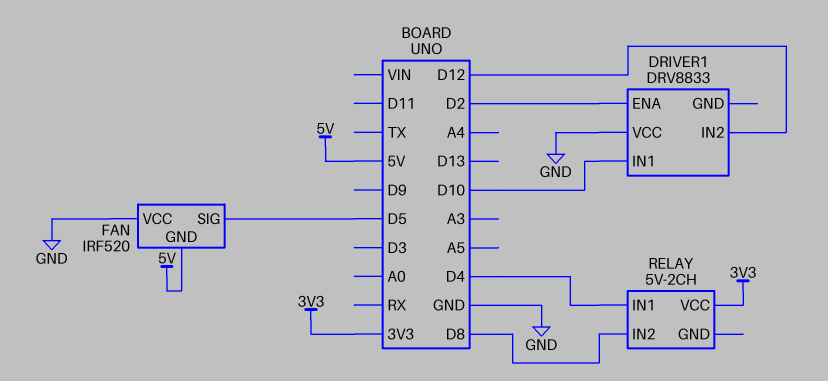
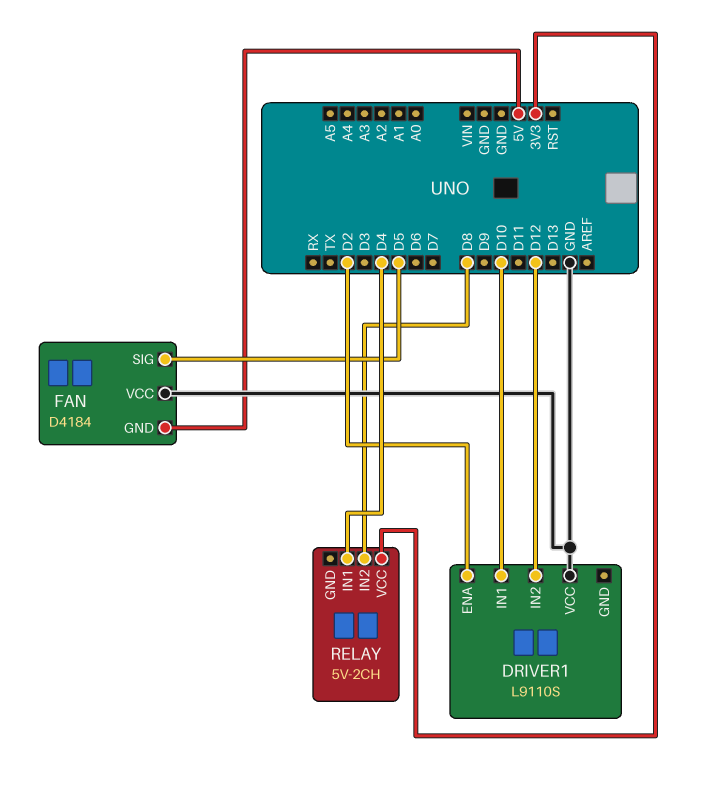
DRIVER1: DRV8833 -> L9110S
FAN: IRF520 -> D4184

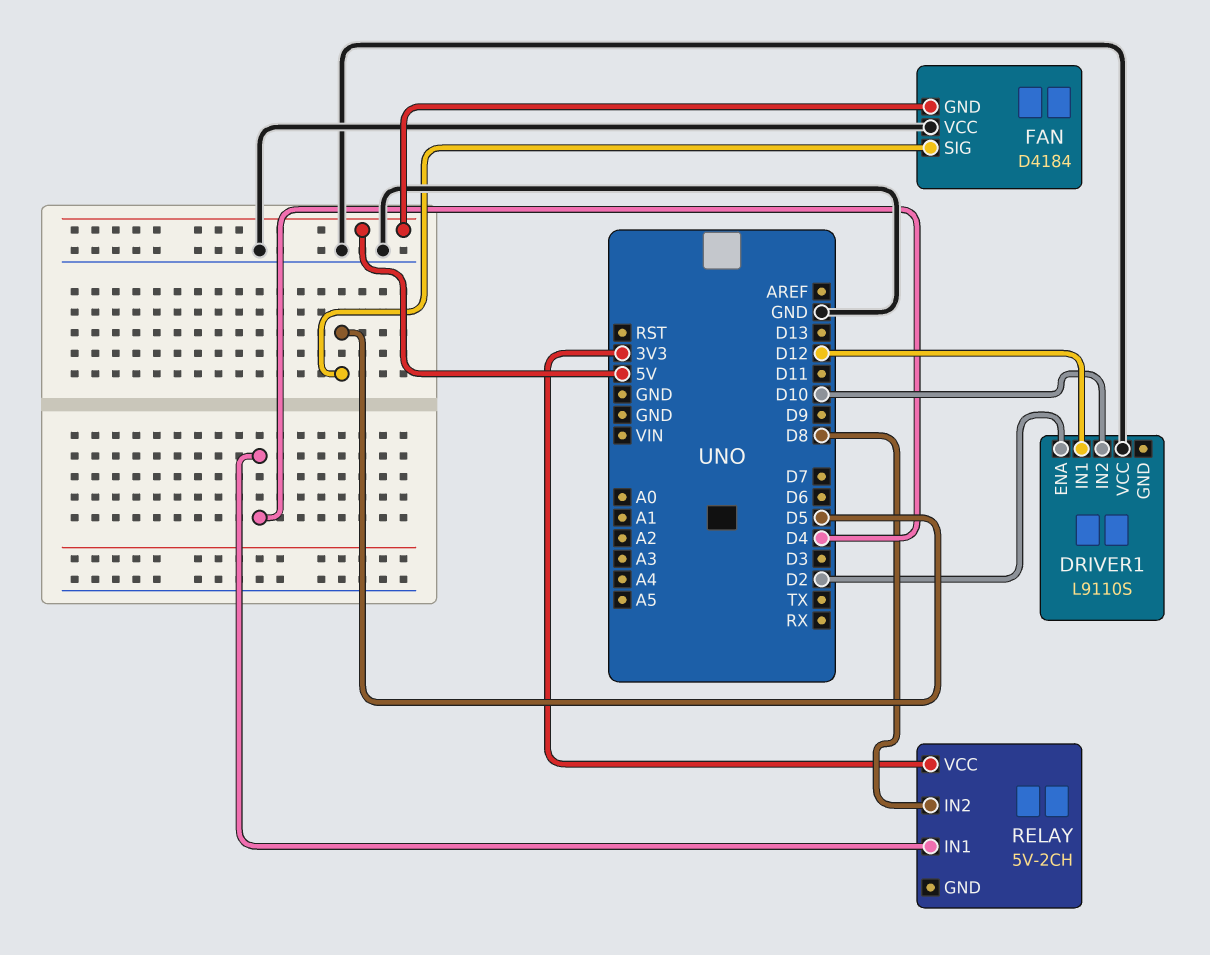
DRIVER1 pin IN1: D10 -> D12
DRIVER1 pin IN2: D12 -> D10

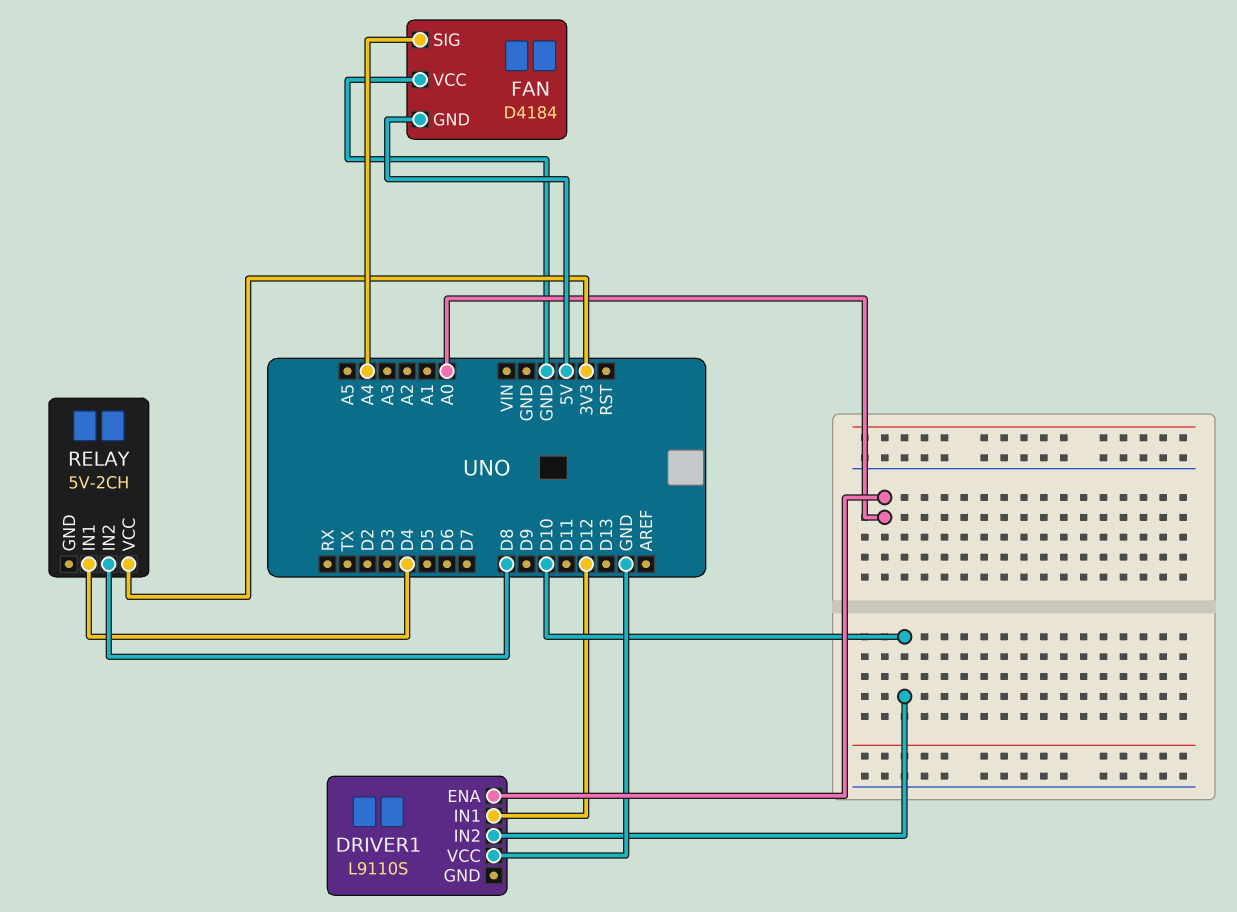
DRIVER1 pin ENA: D2 -> A0
FAN pin SIG: D5 -> A4

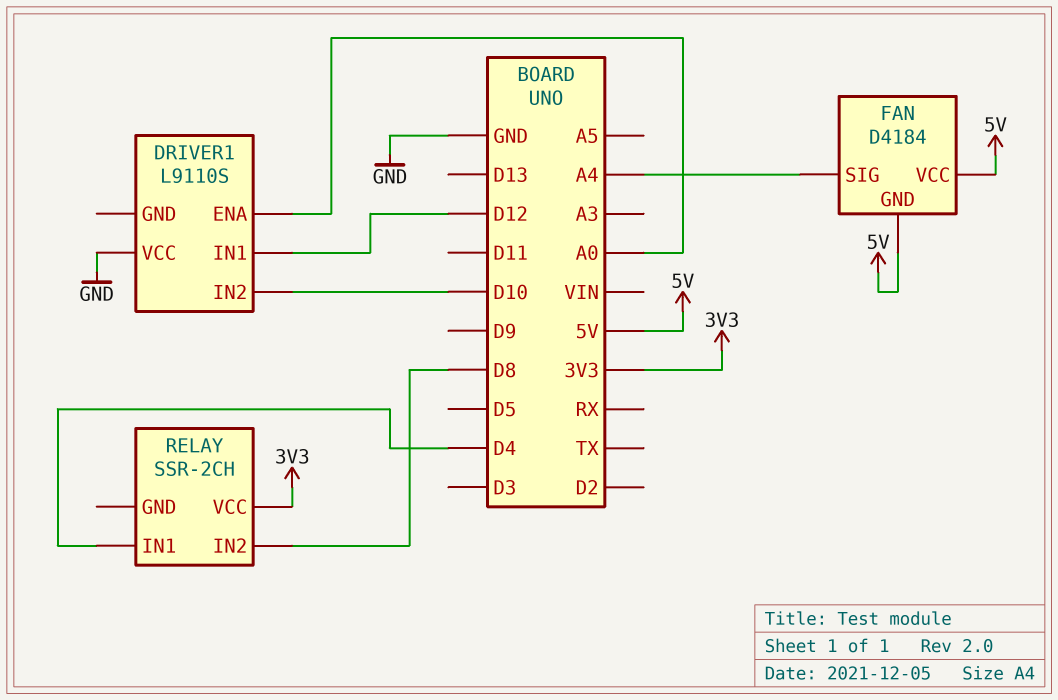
FAN pin VCC: GND -> 5V
RELAY: 5V-2CH -> SSR-2CH

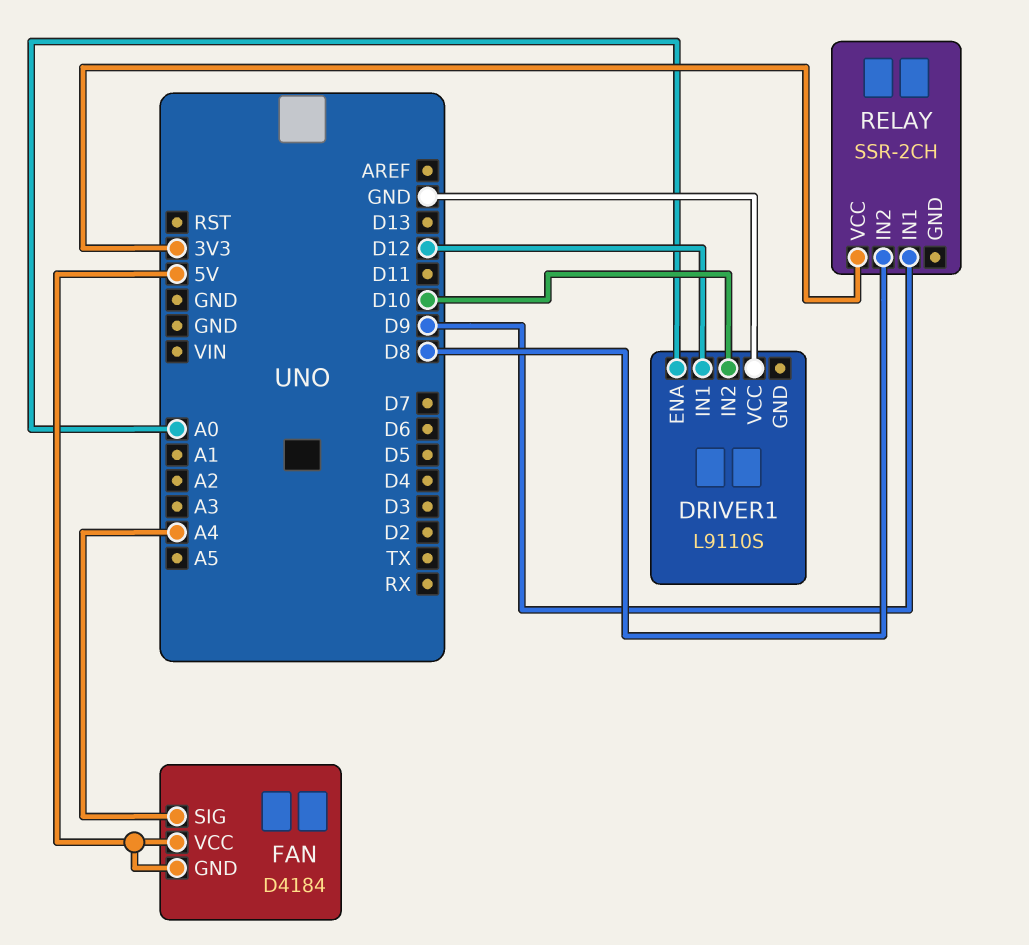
RELAY pin IN1: D4 -> D9

